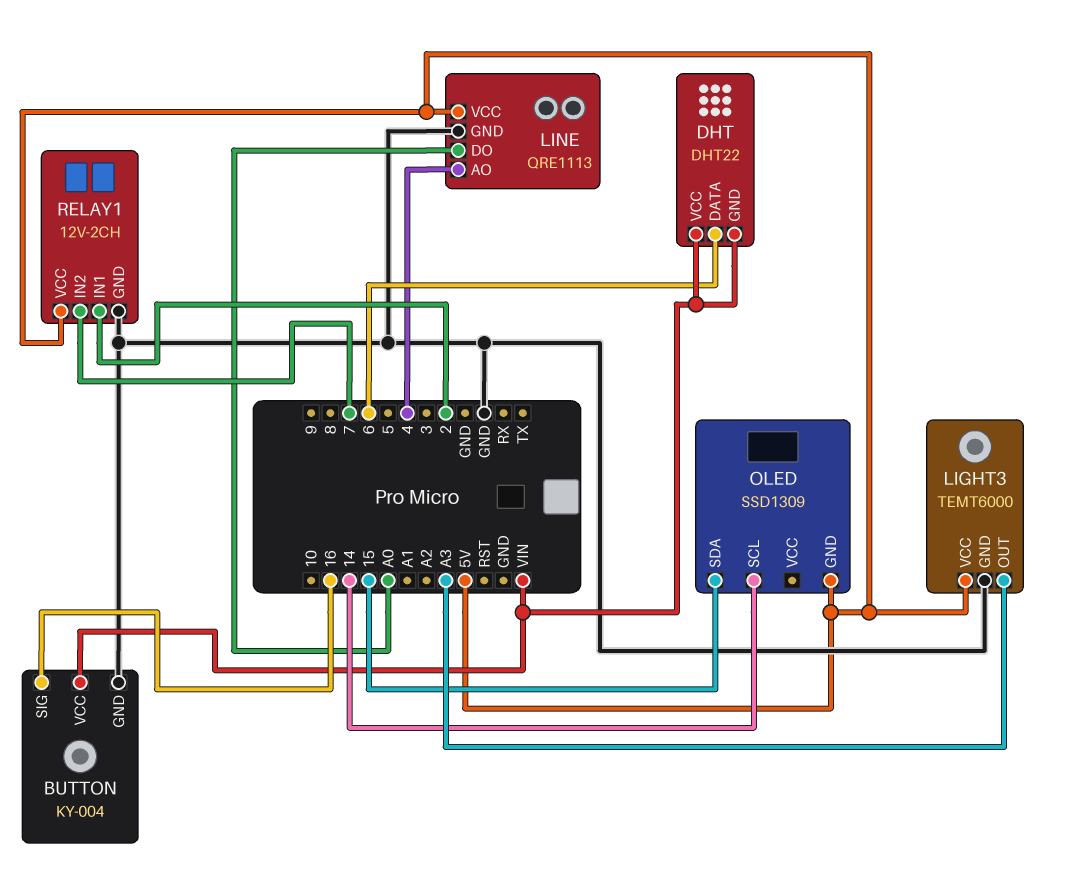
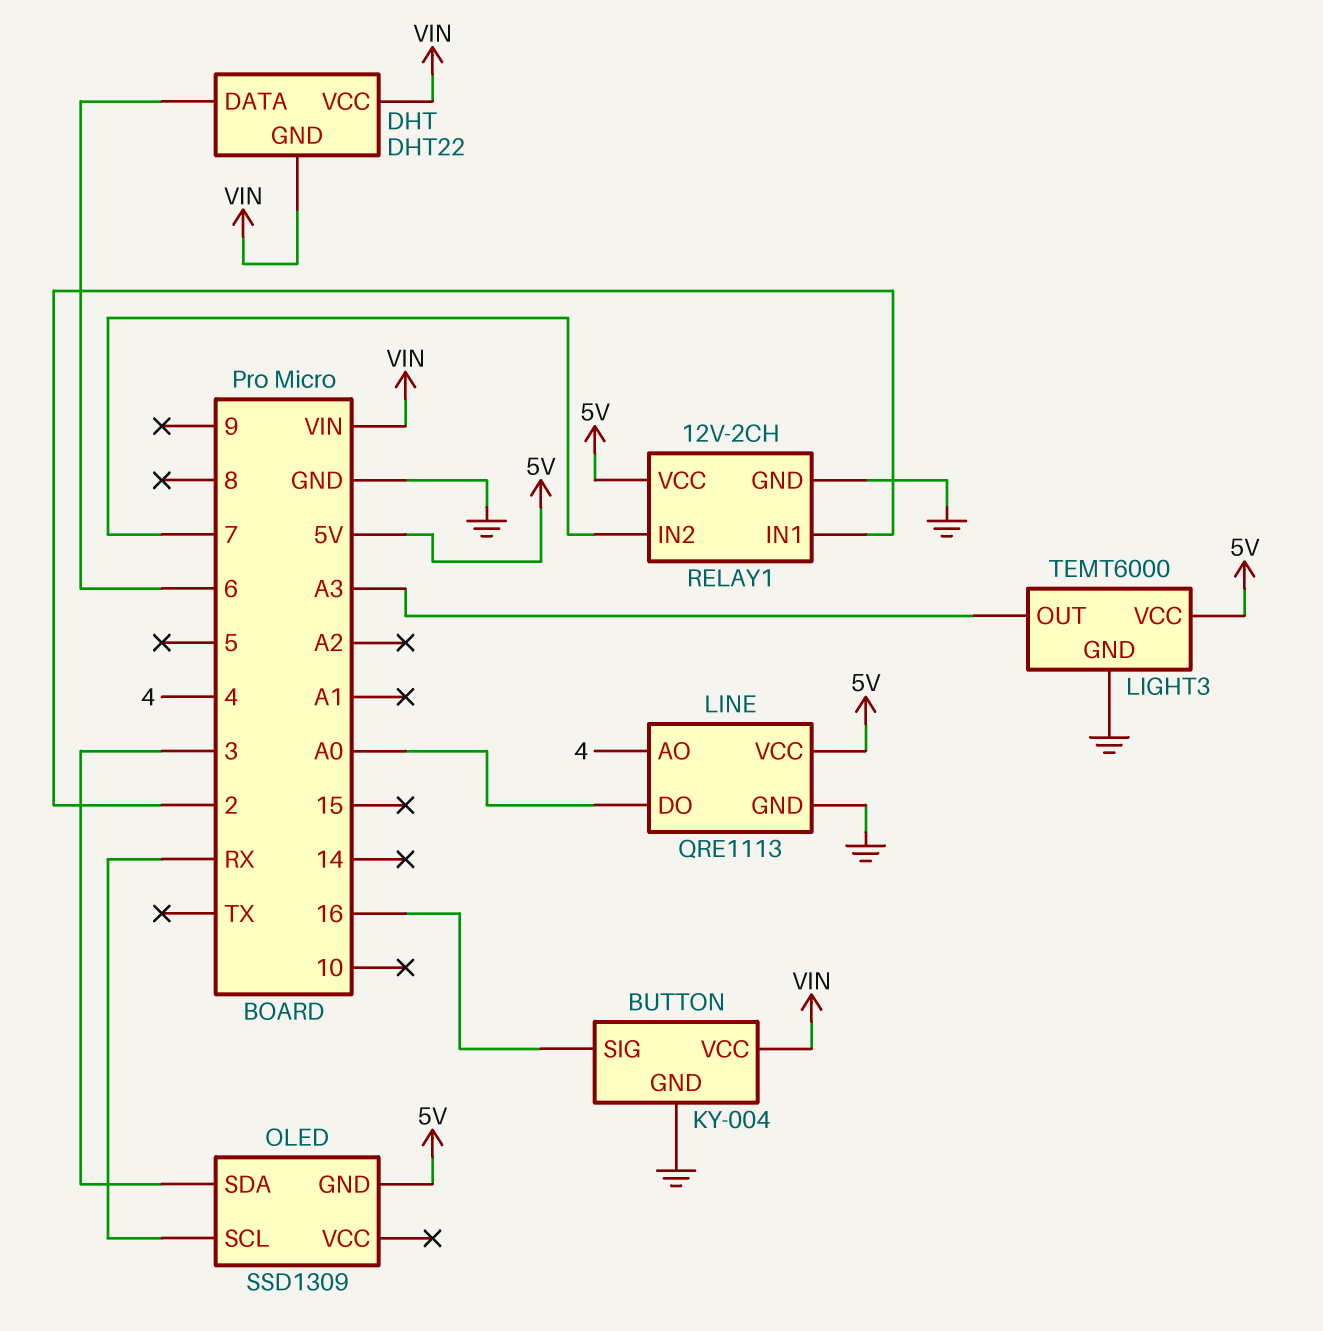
OLED pin SCL: 14 -> RX
OLED pin SDA: 15 -> 3

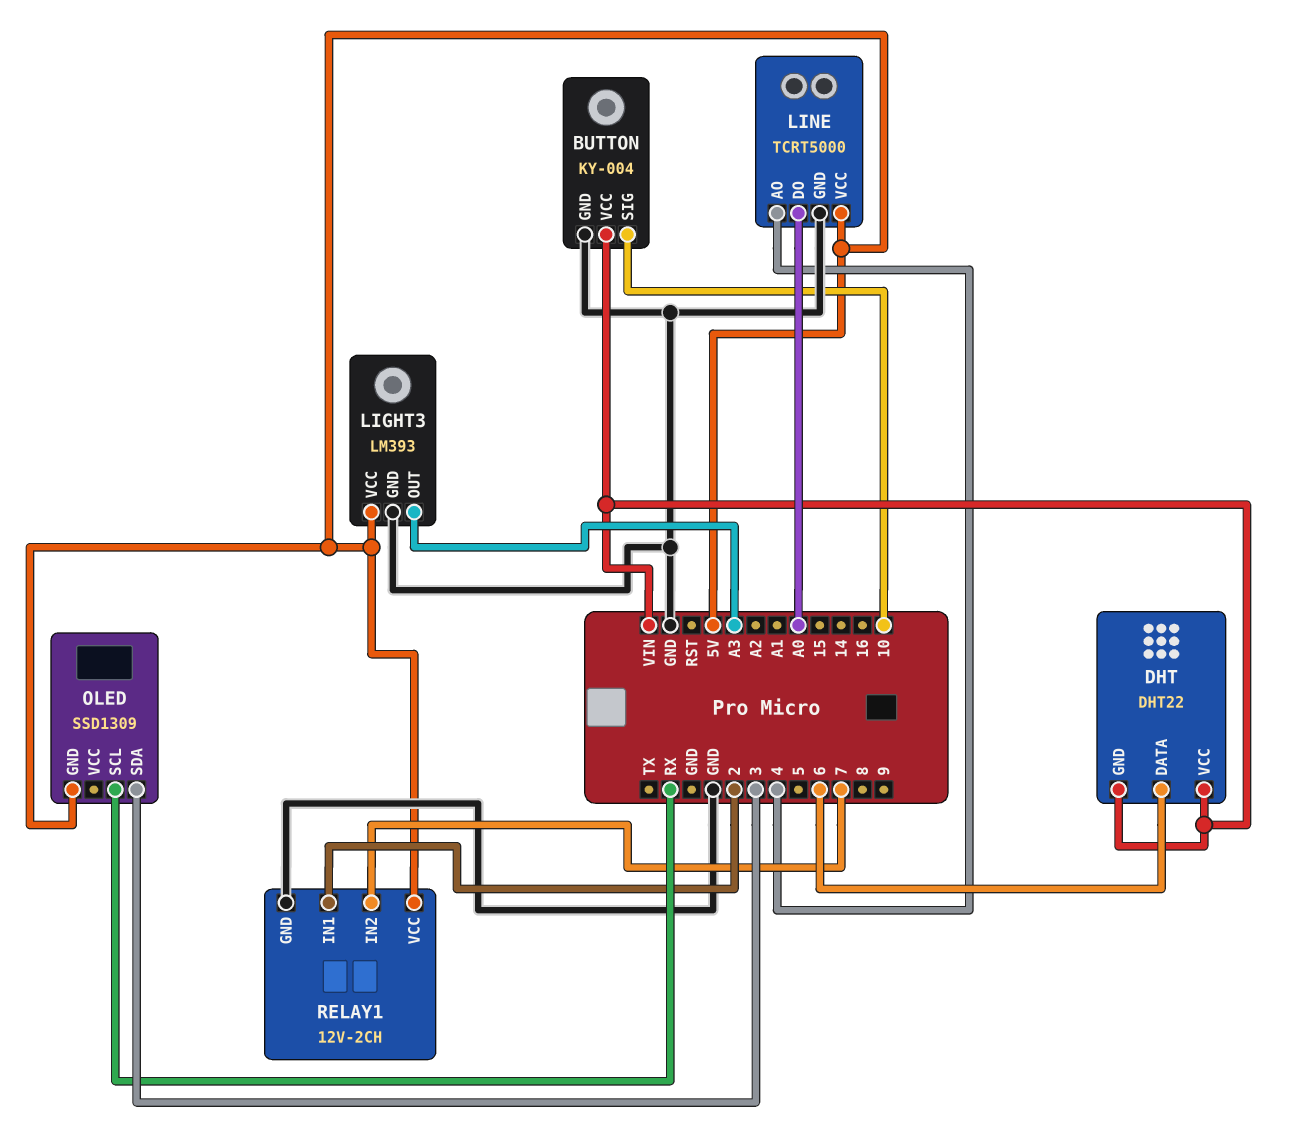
BUTTON pin SIG: 16 -> 10
LIGHT3: TEMT6000 -> LM393
LINE: QRE1113 -> TCRT5000

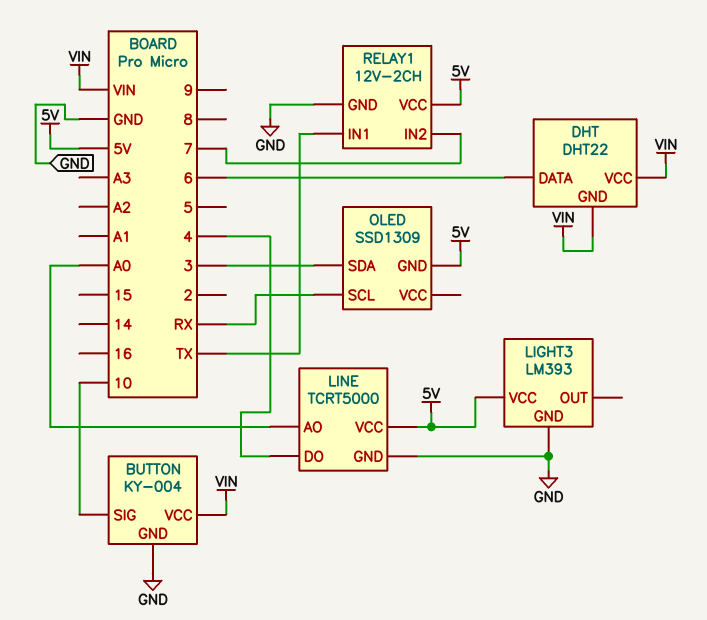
LIGHT3 pin OUT: A3 -> none
LINE pin AO: 4 -> A0
LINE pin DO: A0 -> 4
RELAY1 pin IN1: 2 -> TX

